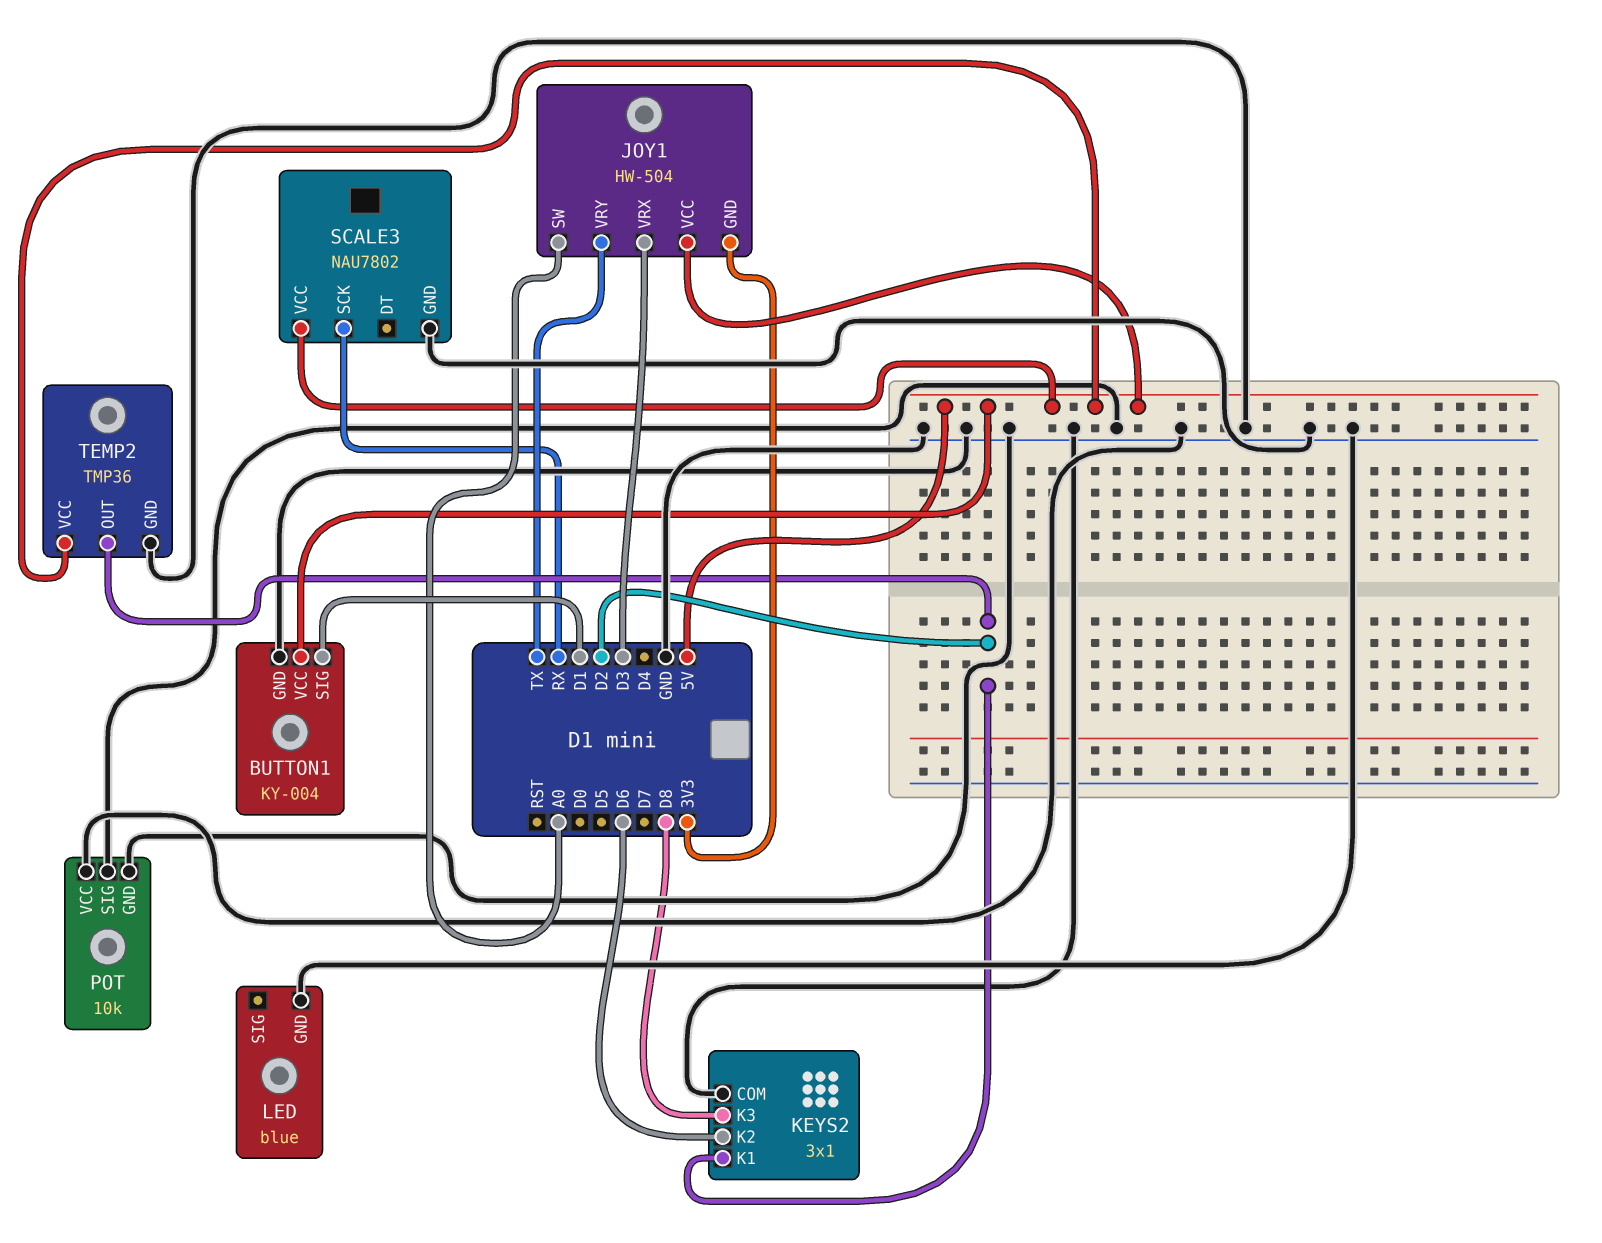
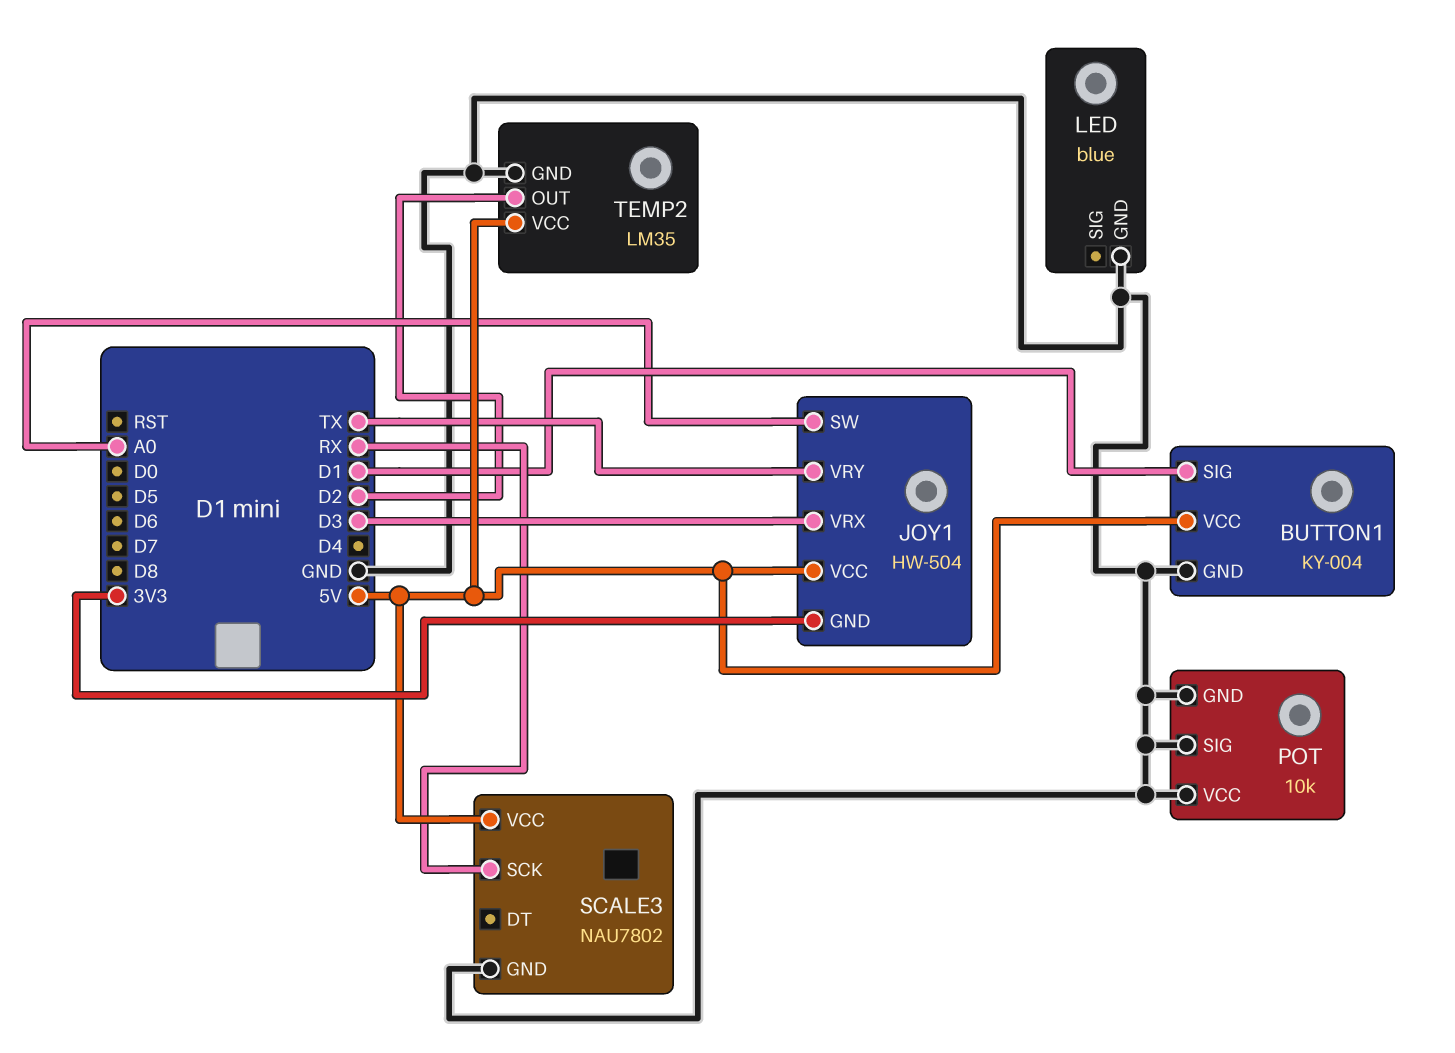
KEYS2: 3x1 -> none
KEYS2 pin COM: GND -> none
KEYS2 pin K1: D2 -> none
KEYS2 pin K2: D6 -> none
KEYS2 pin K3: D8 -> none
TEMP2: TMP36 -> LM35

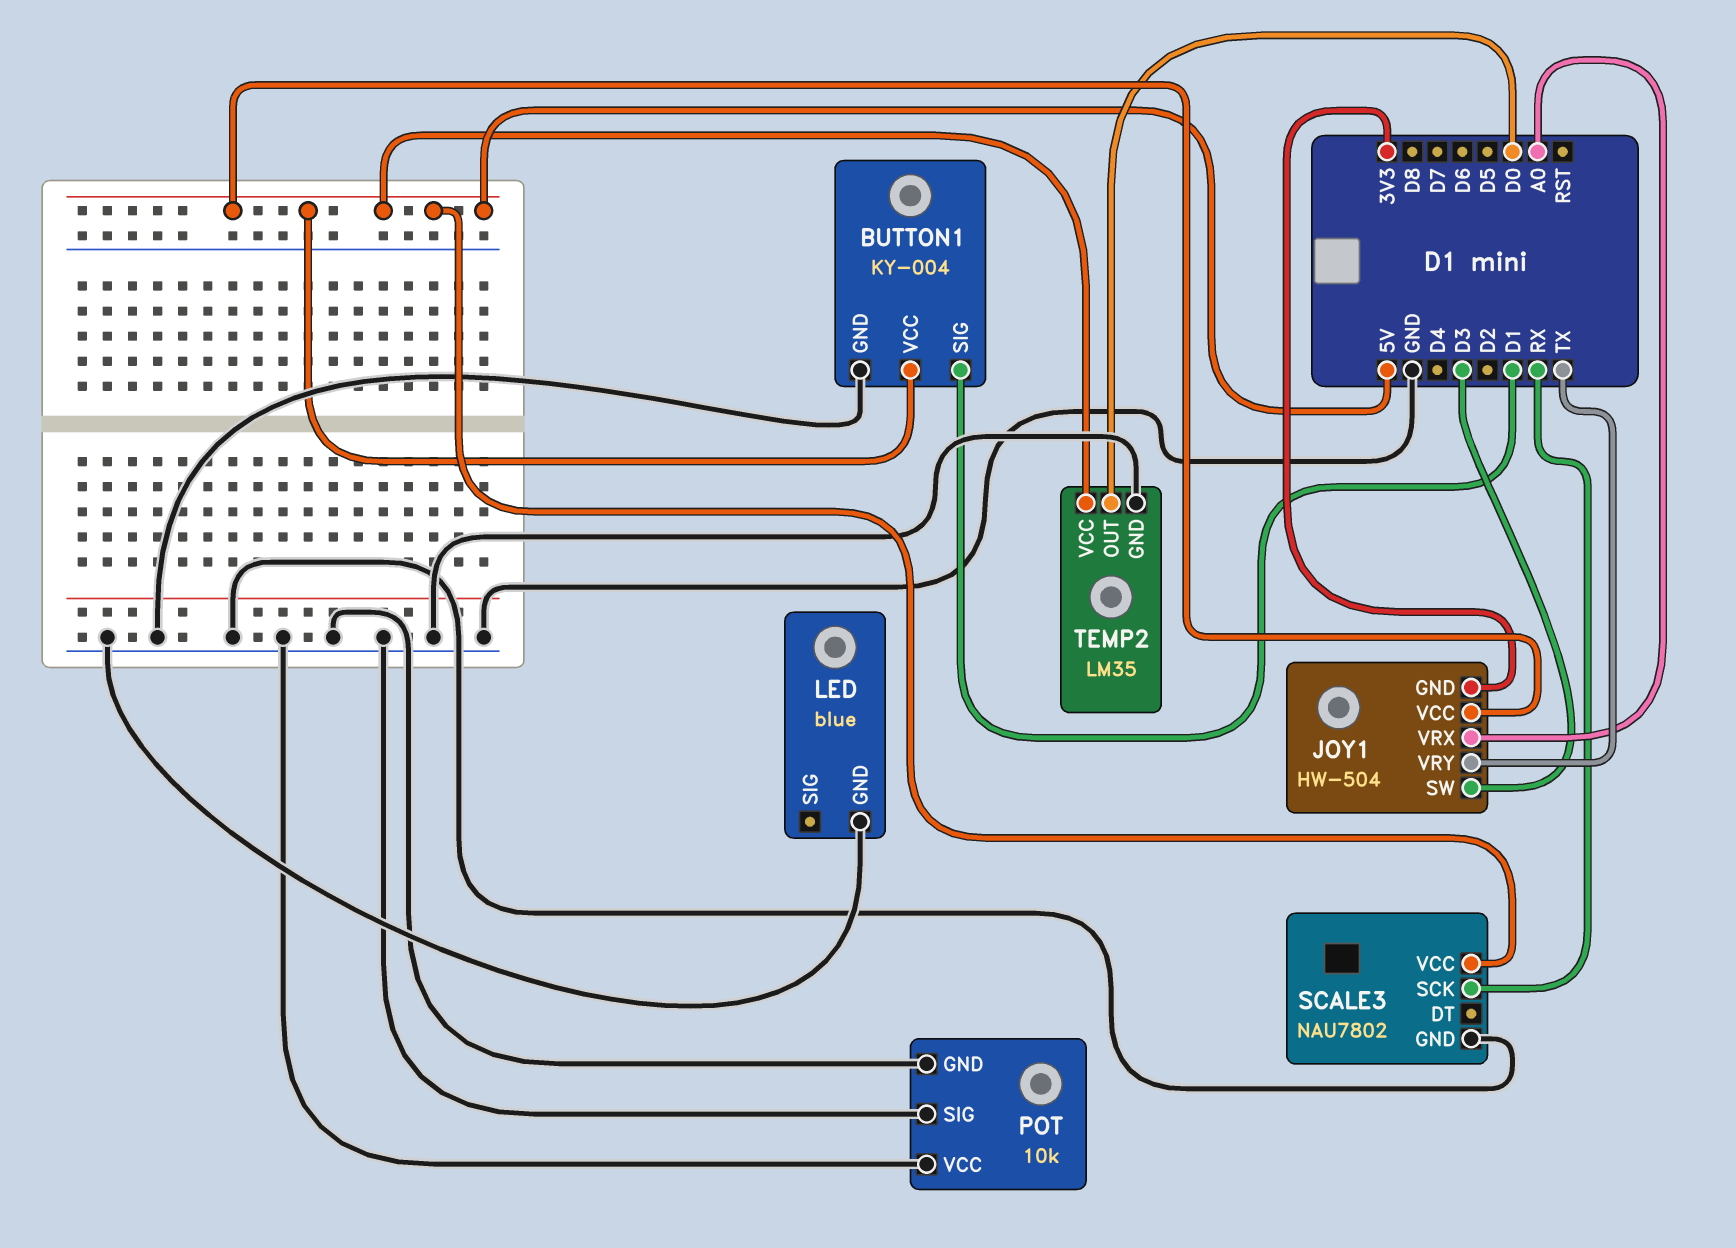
JOY1 pin SW: A0 -> D3
JOY1 pin VRX: D3 -> A0
TEMP2 pin OUT: D2 -> D0

